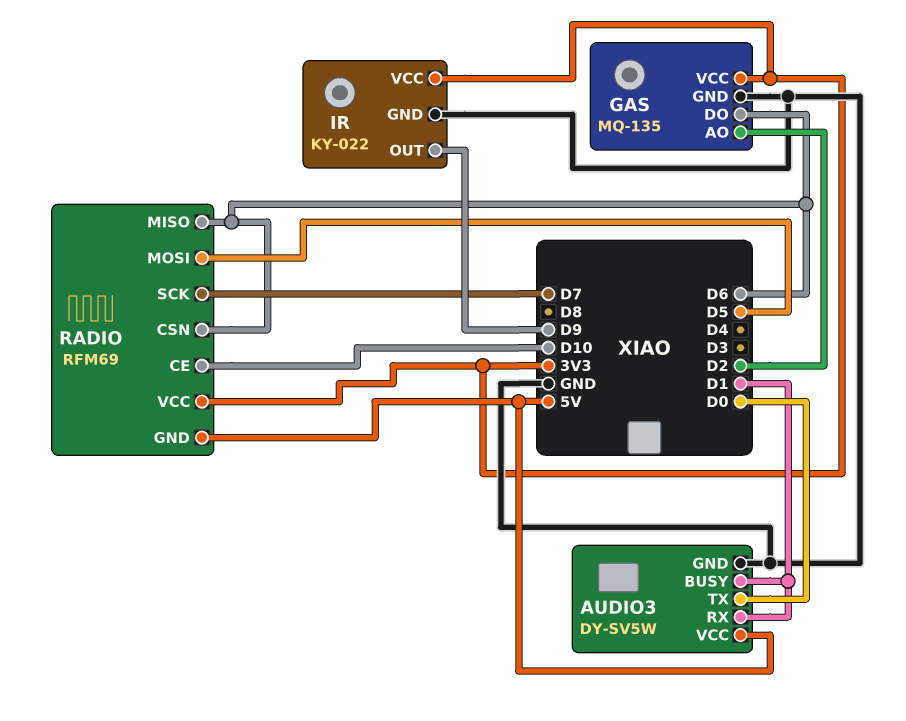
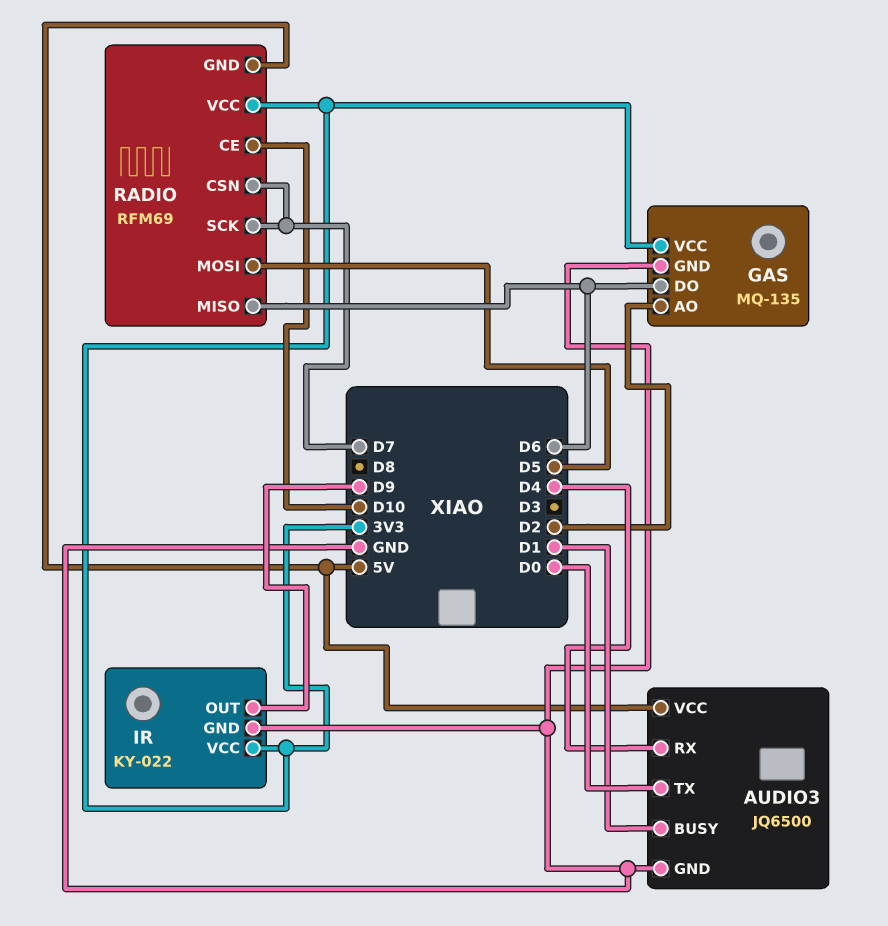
AUDIO3: DY-SV5W -> JQ6500
AUDIO3 pin RX: D1 -> D4
RADIO pin CSN: D6 -> D7

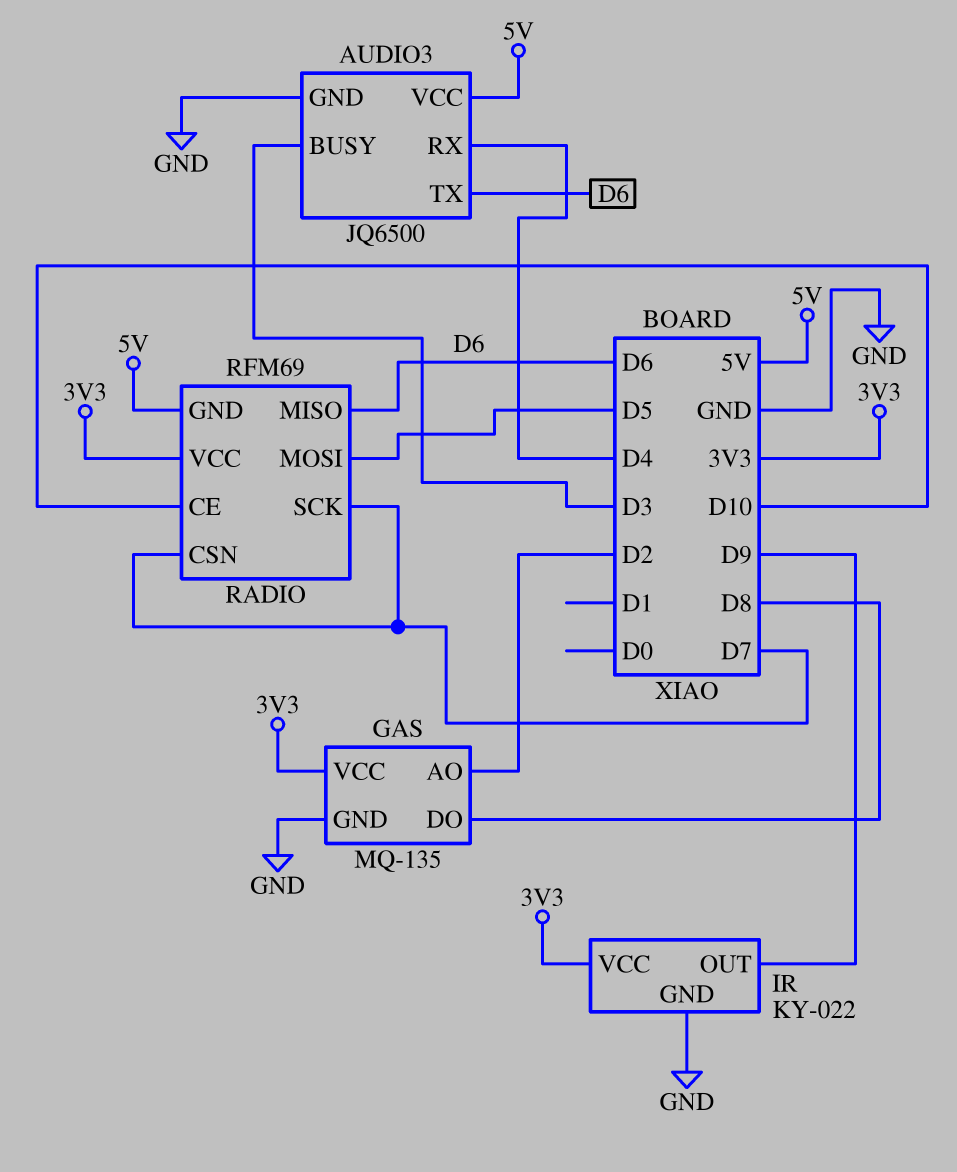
AUDIO3 pin BUSY: D1 -> D3
AUDIO3 pin TX: D0 -> D6
GAS pin DO: D6 -> D8

